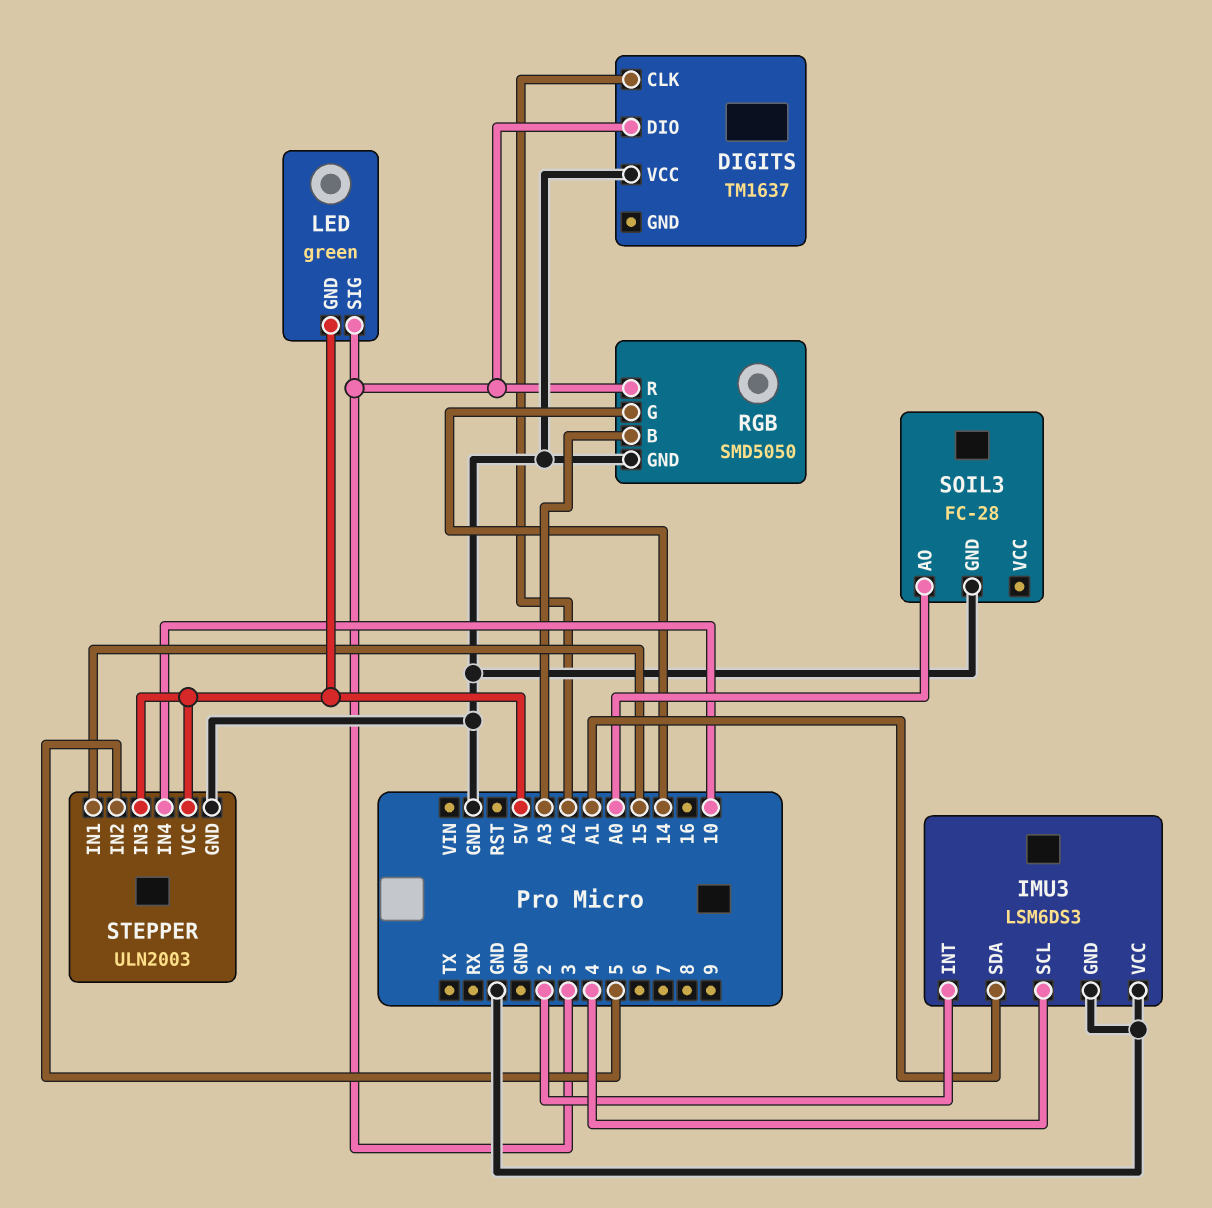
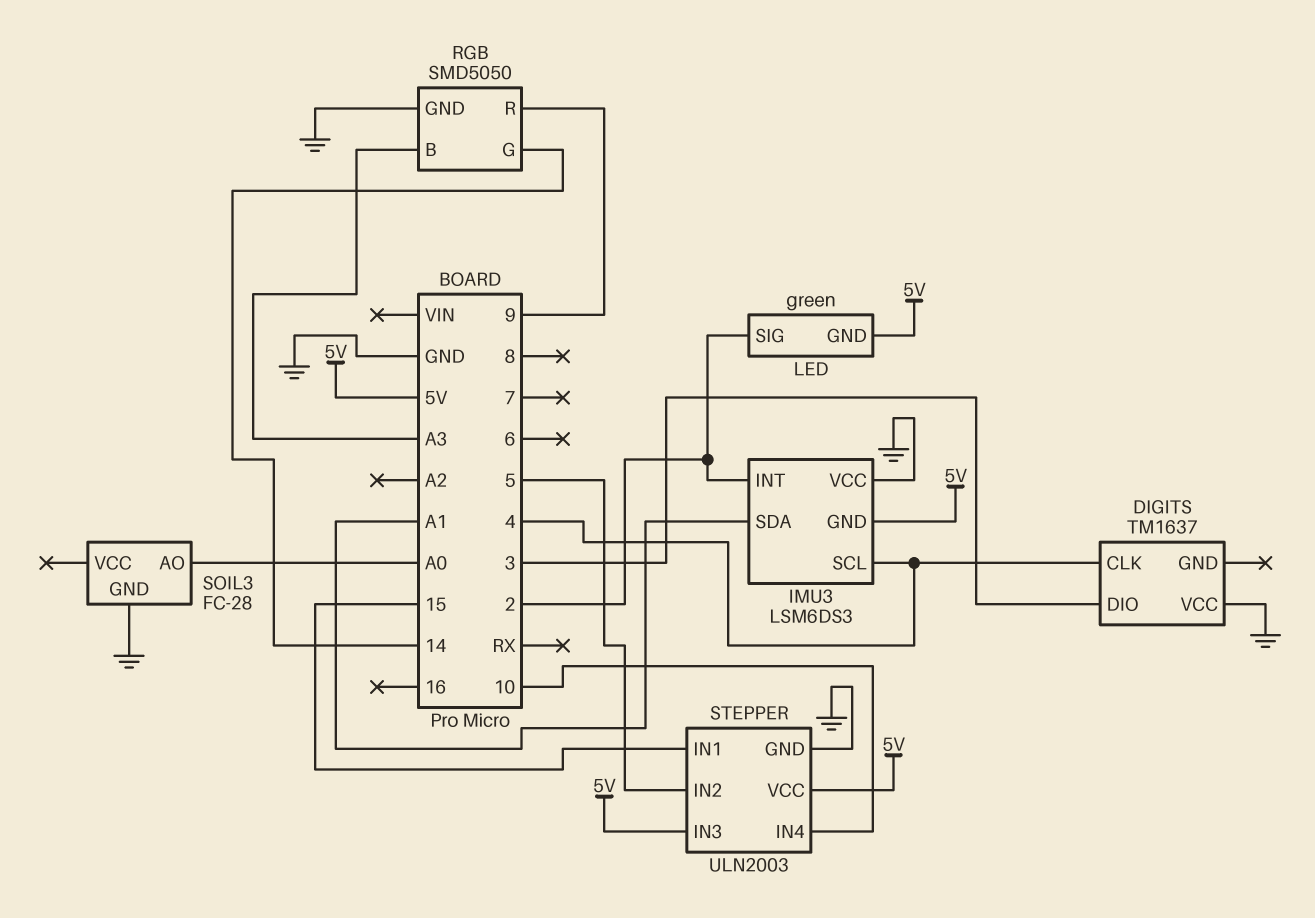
DIGITS pin CLK: A2 -> 4
IMU3 pin GND: GND -> 5V
LED pin SIG: 3 -> 2
RGB pin R: 3 -> 9

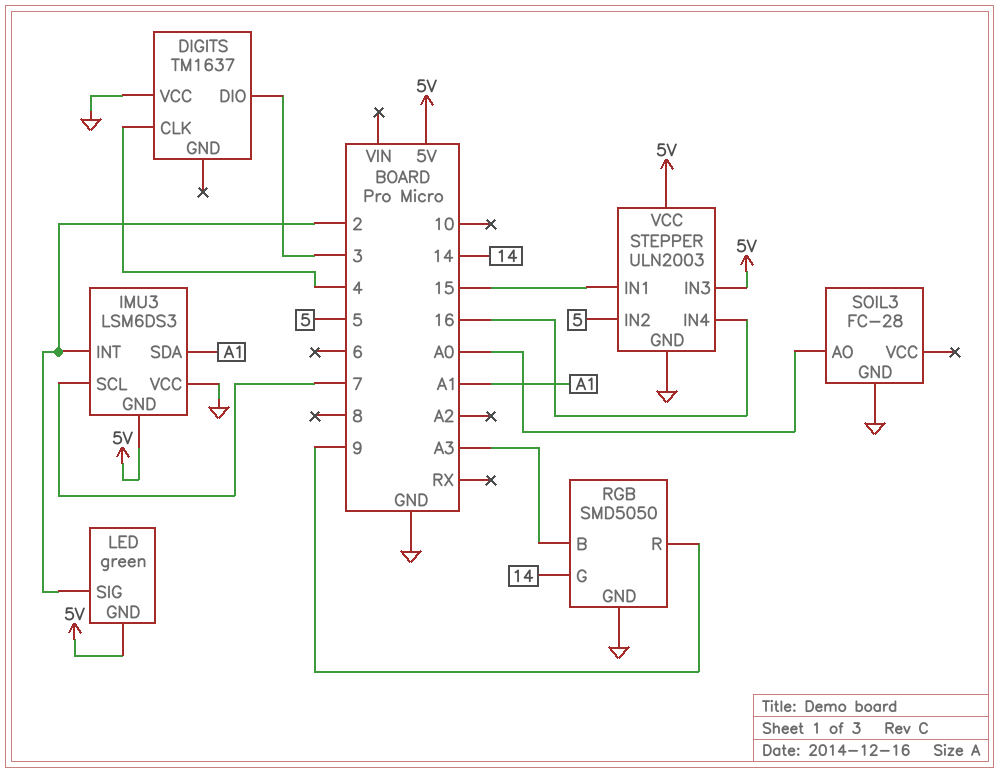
IMU3 pin SCL: 4 -> 7
STEPPER pin IN4: 10 -> 16

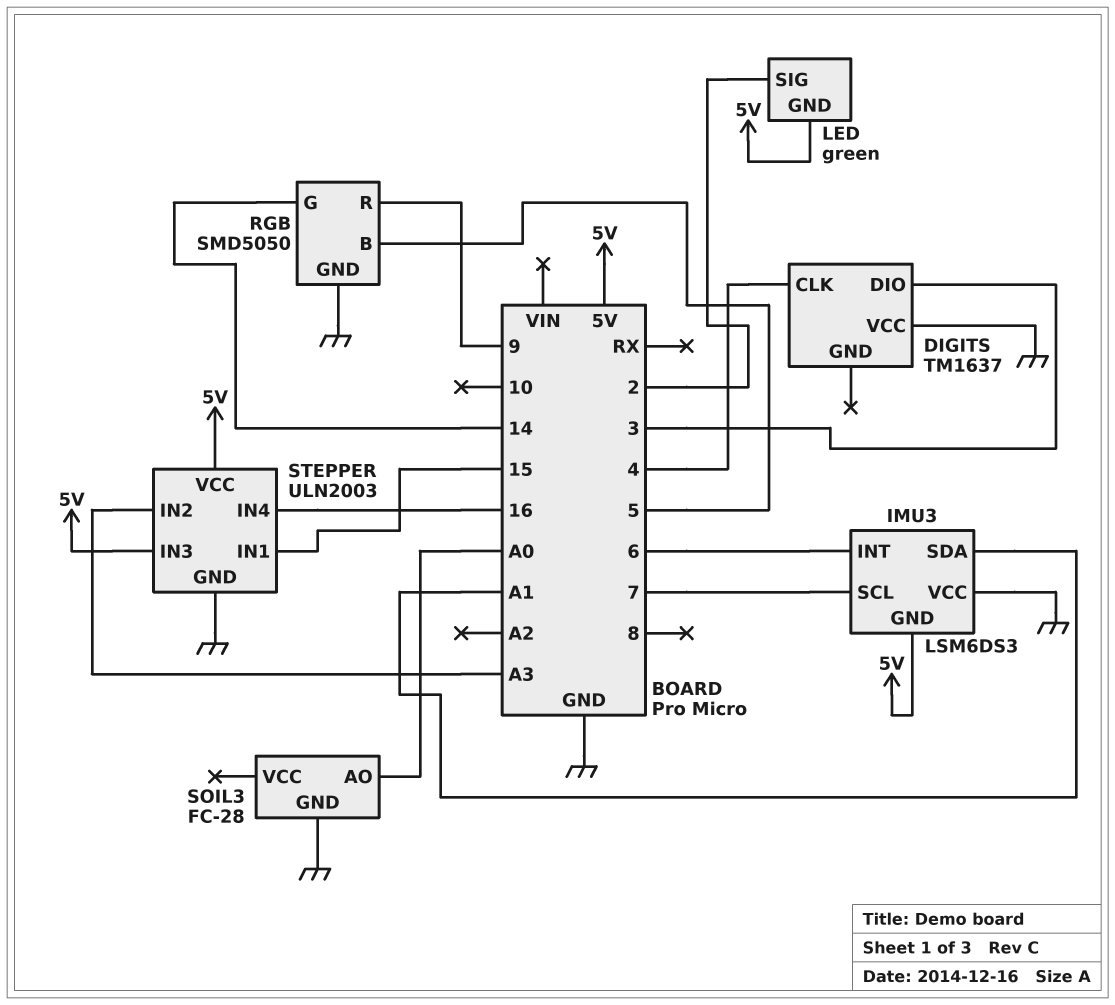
IMU3 pin INT: 2 -> 6
RGB pin B: A3 -> 5
STEPPER pin IN2: 5 -> A3

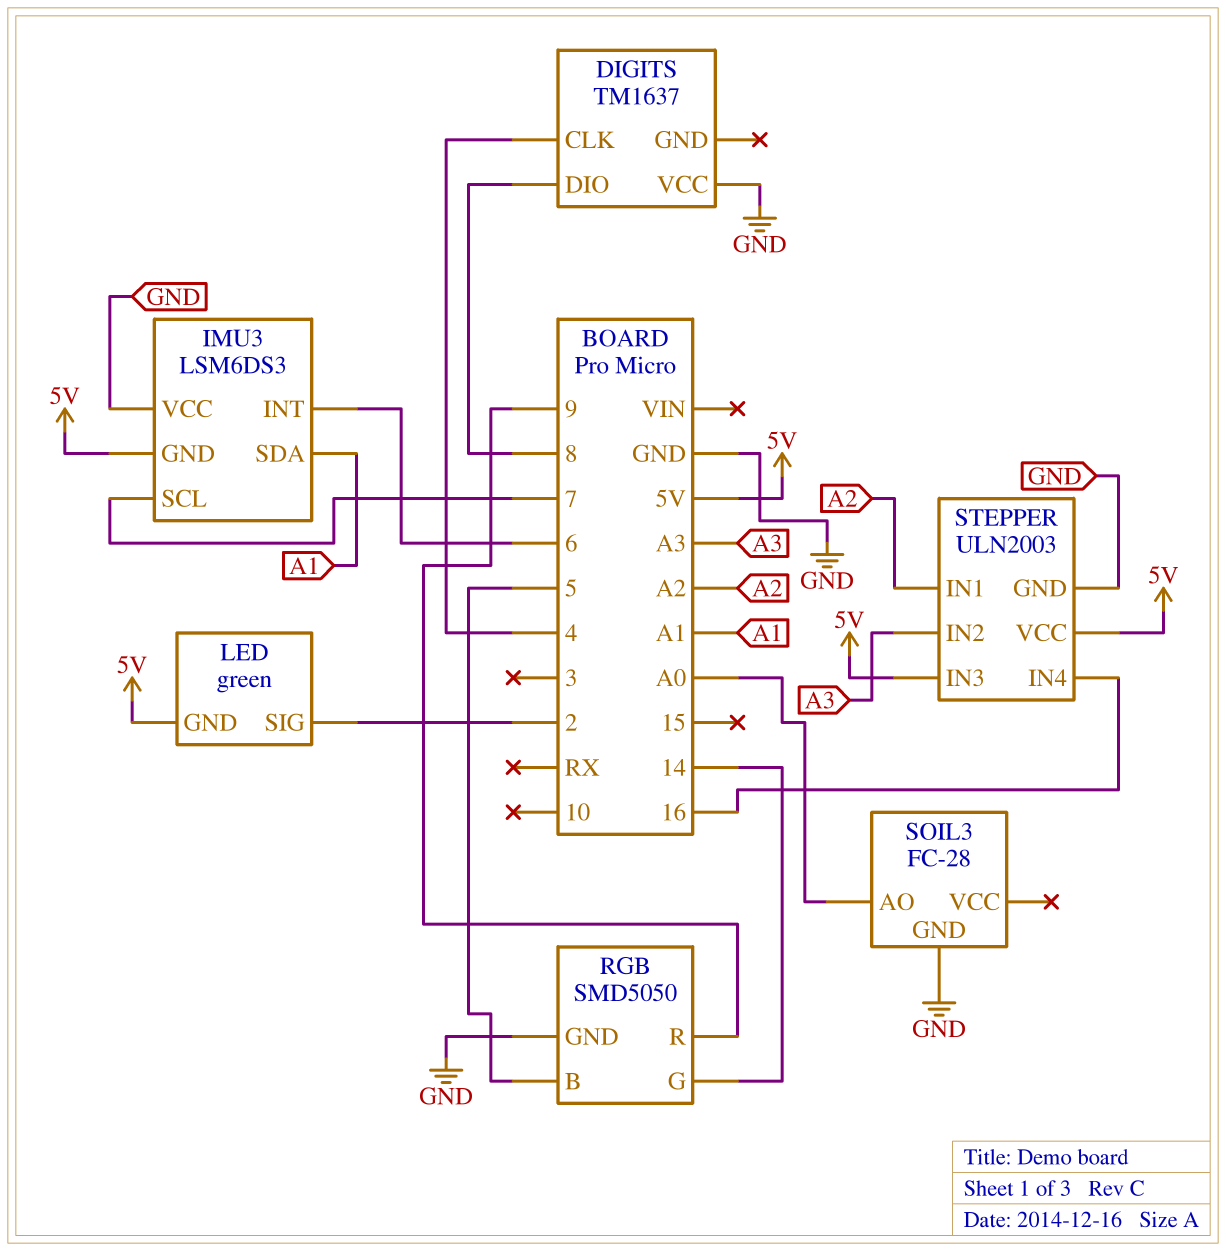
DIGITS pin DIO: 3 -> 8
STEPPER pin IN1: 15 -> A2

